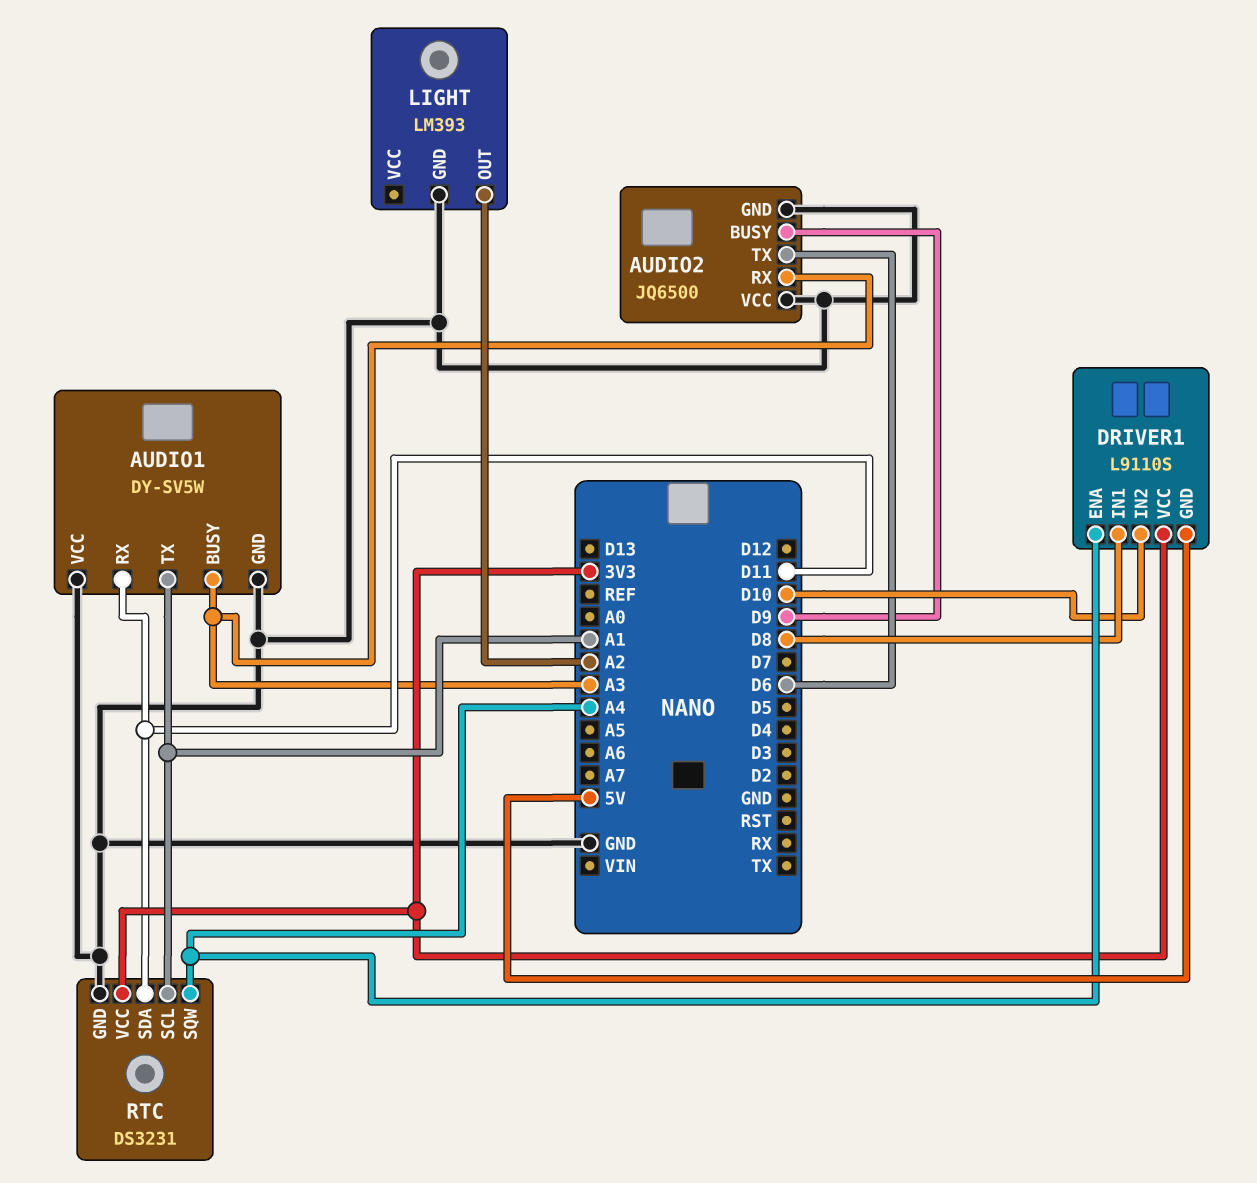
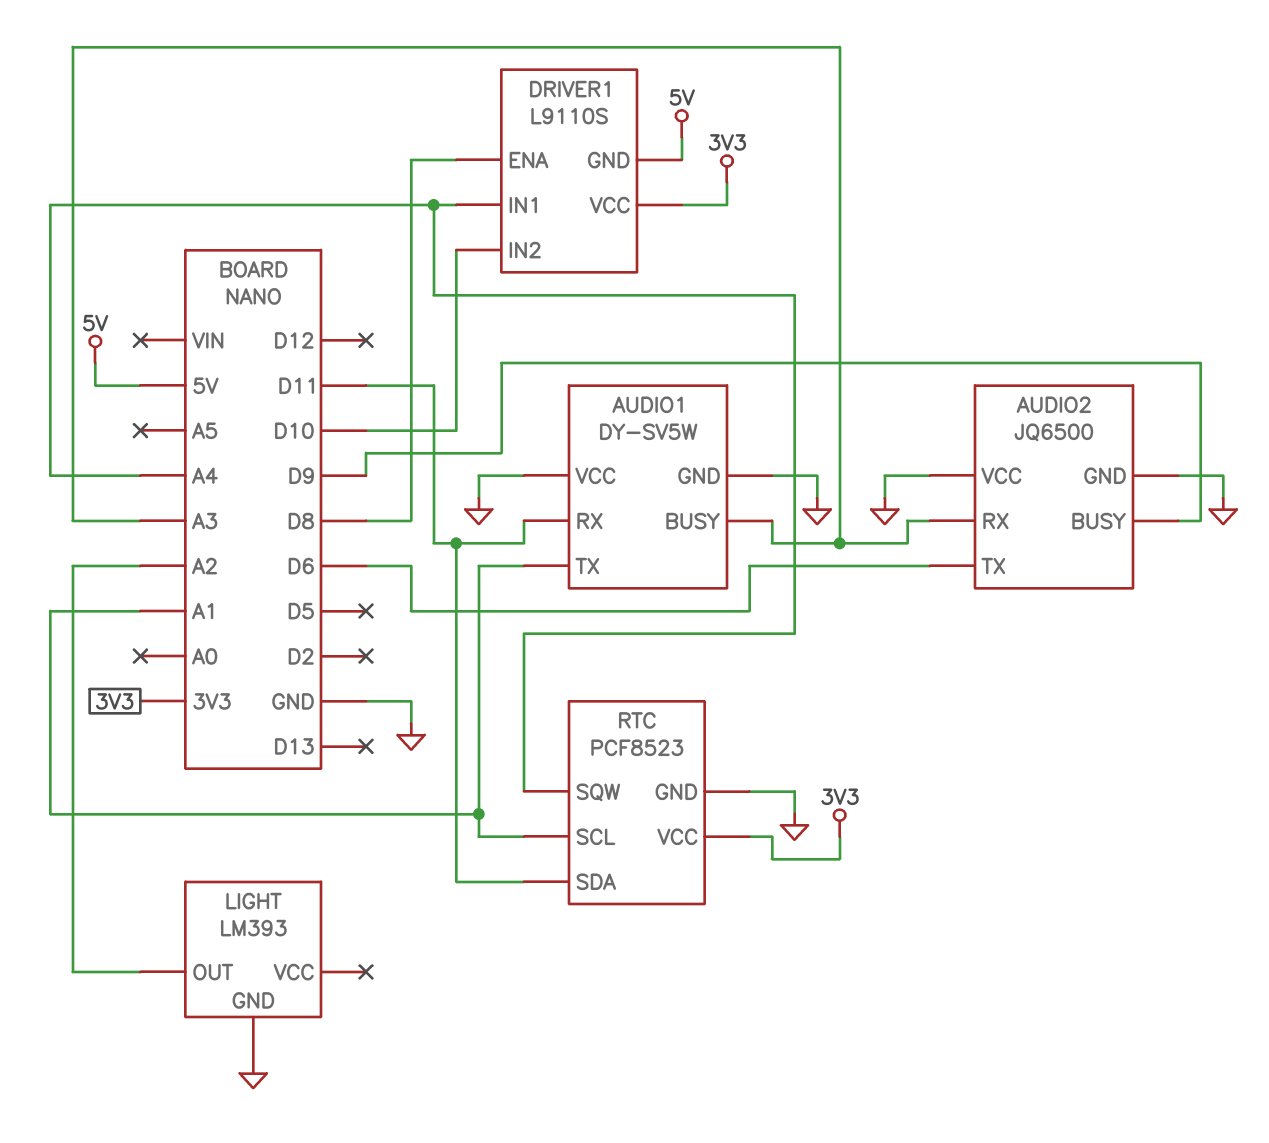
DRIVER1 pin ENA: A4 -> D8
DRIVER1 pin IN1: D8 -> A4
RTC: DS3231 -> PCF8523

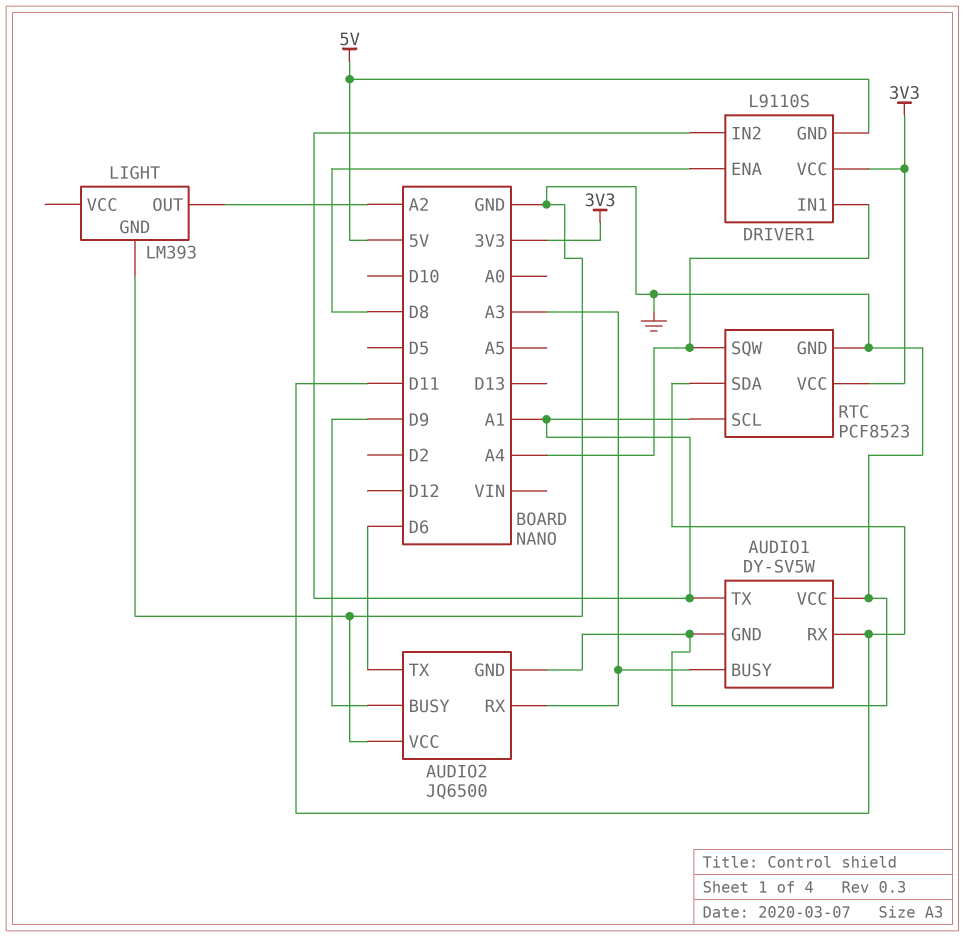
DRIVER1 pin IN2: D10 -> A1

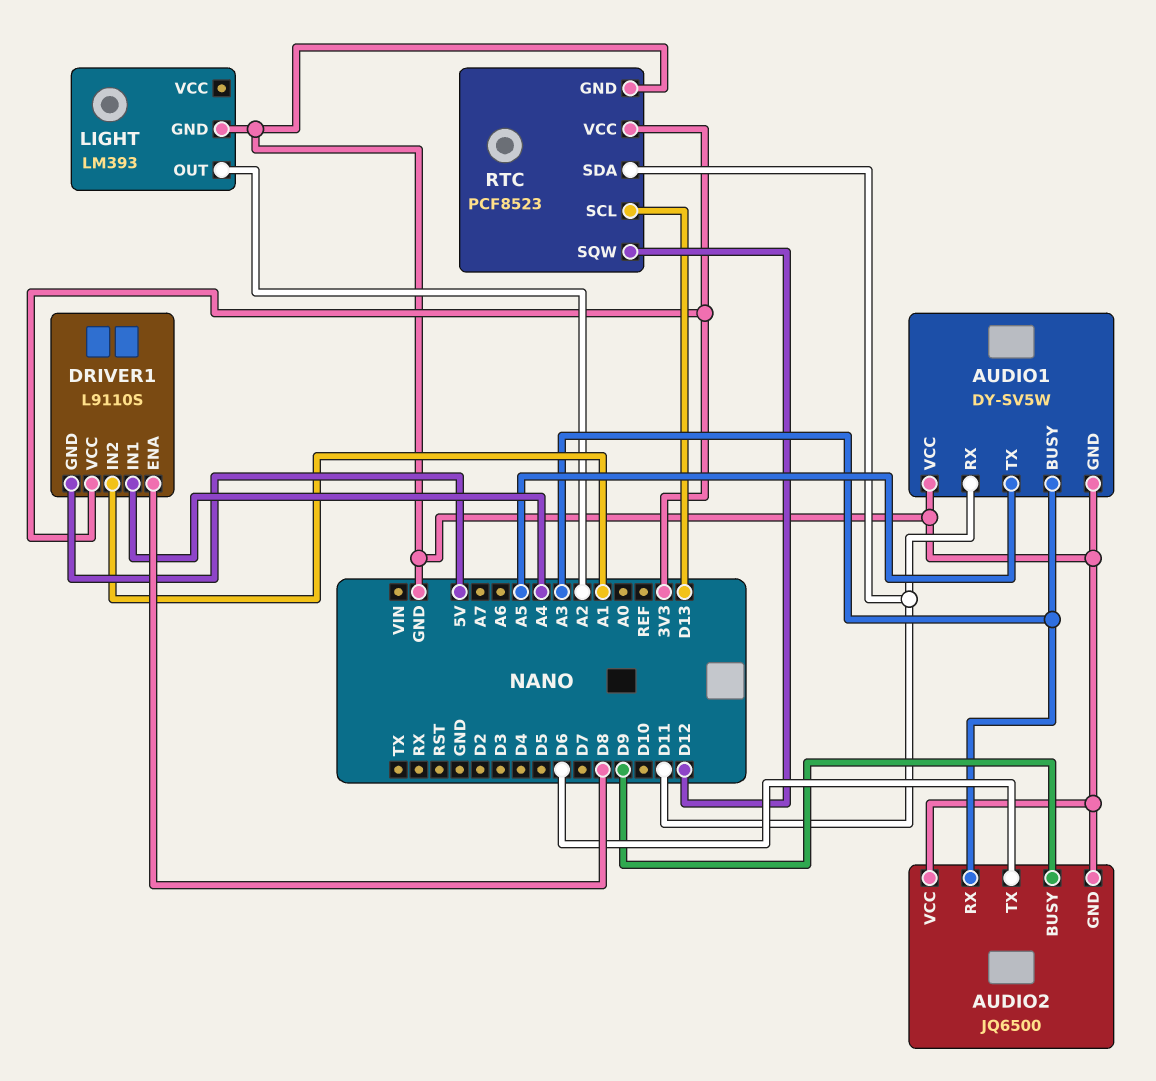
AUDIO1 pin TX: A1 -> A5
RTC pin SCL: A1 -> D13
RTC pin SQW: A4 -> D12

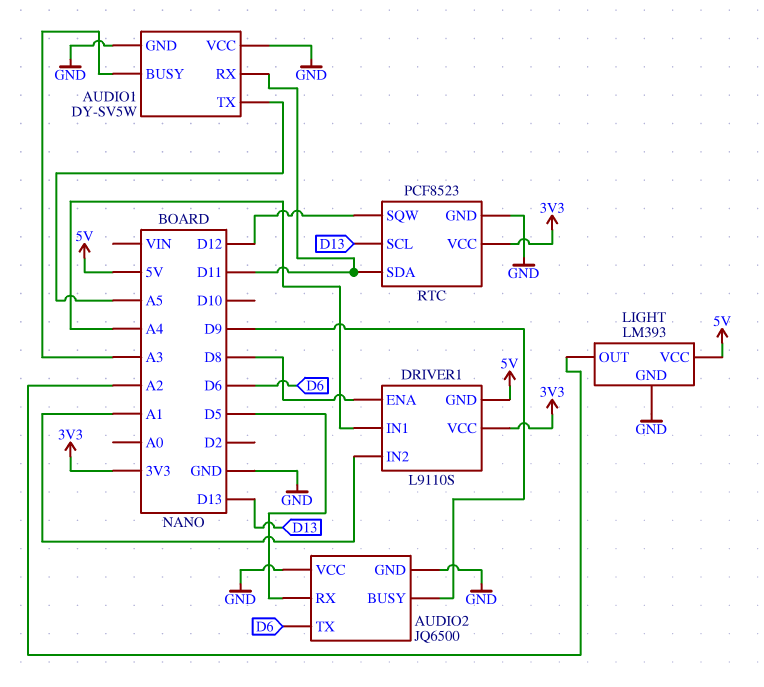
AUDIO2 pin RX: A3 -> D5
LIGHT pin VCC: none -> 5V

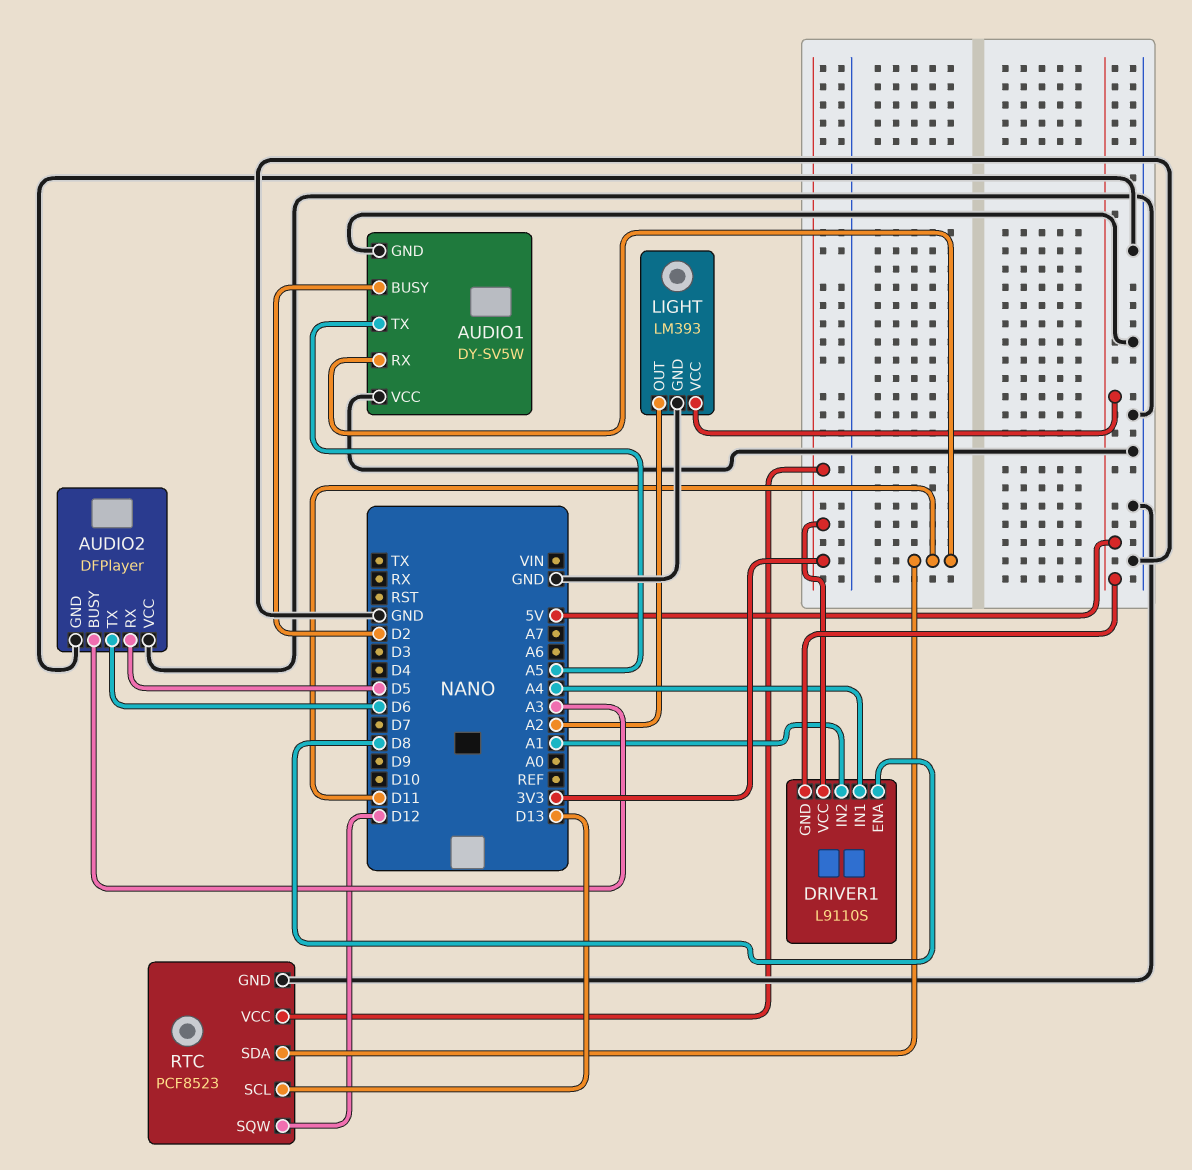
AUDIO1 pin BUSY: A3 -> D2
AUDIO2: JQ6500 -> DFPlayer
AUDIO2 pin BUSY: D9 -> A3

